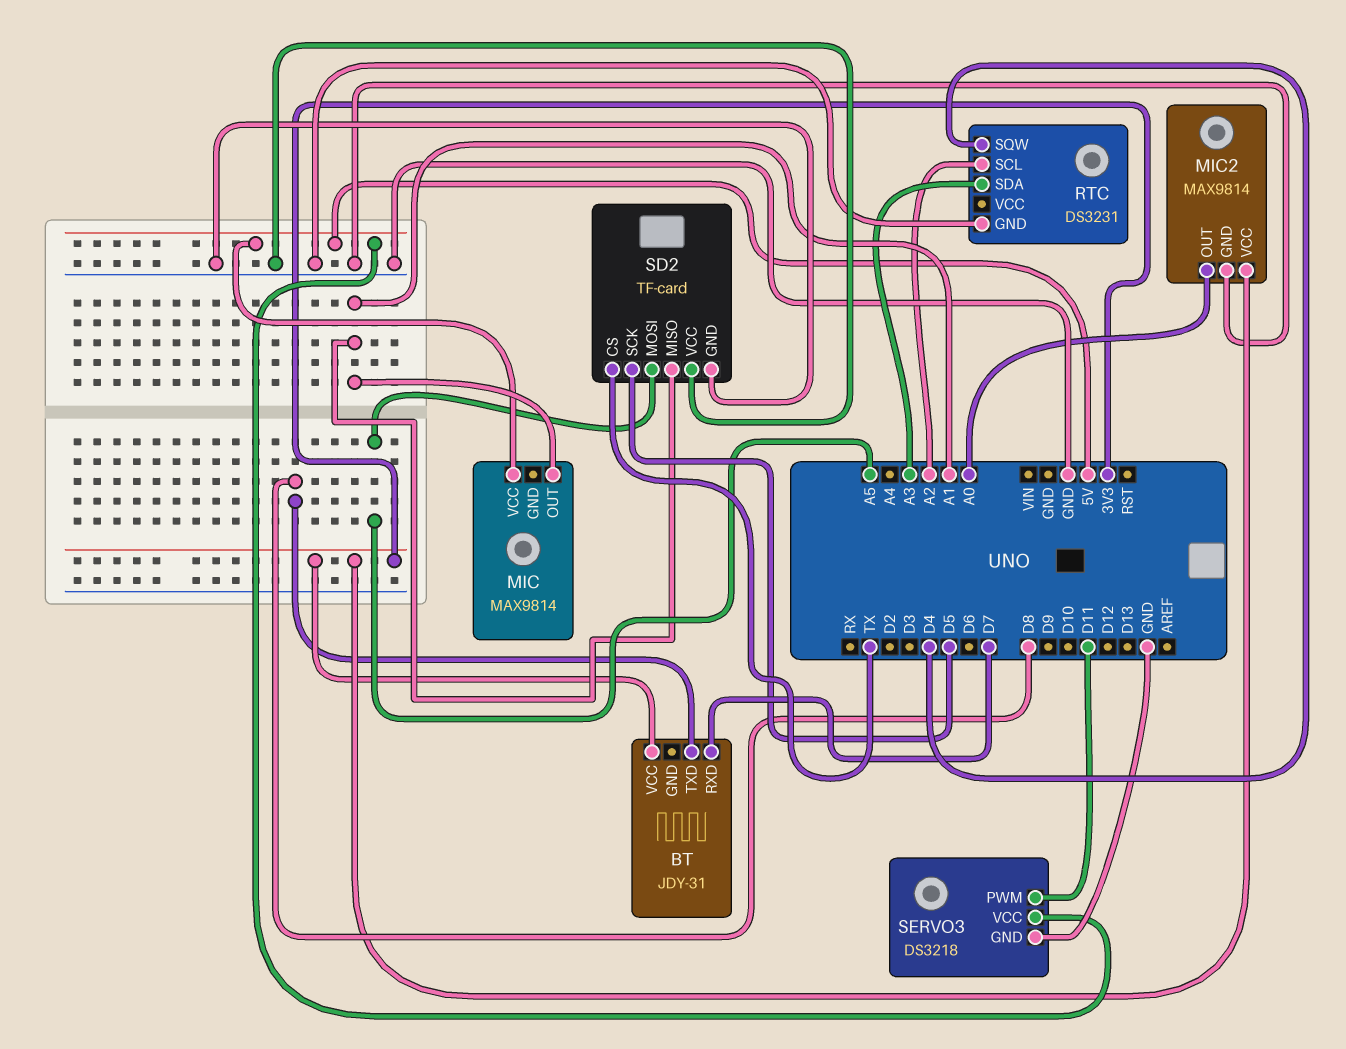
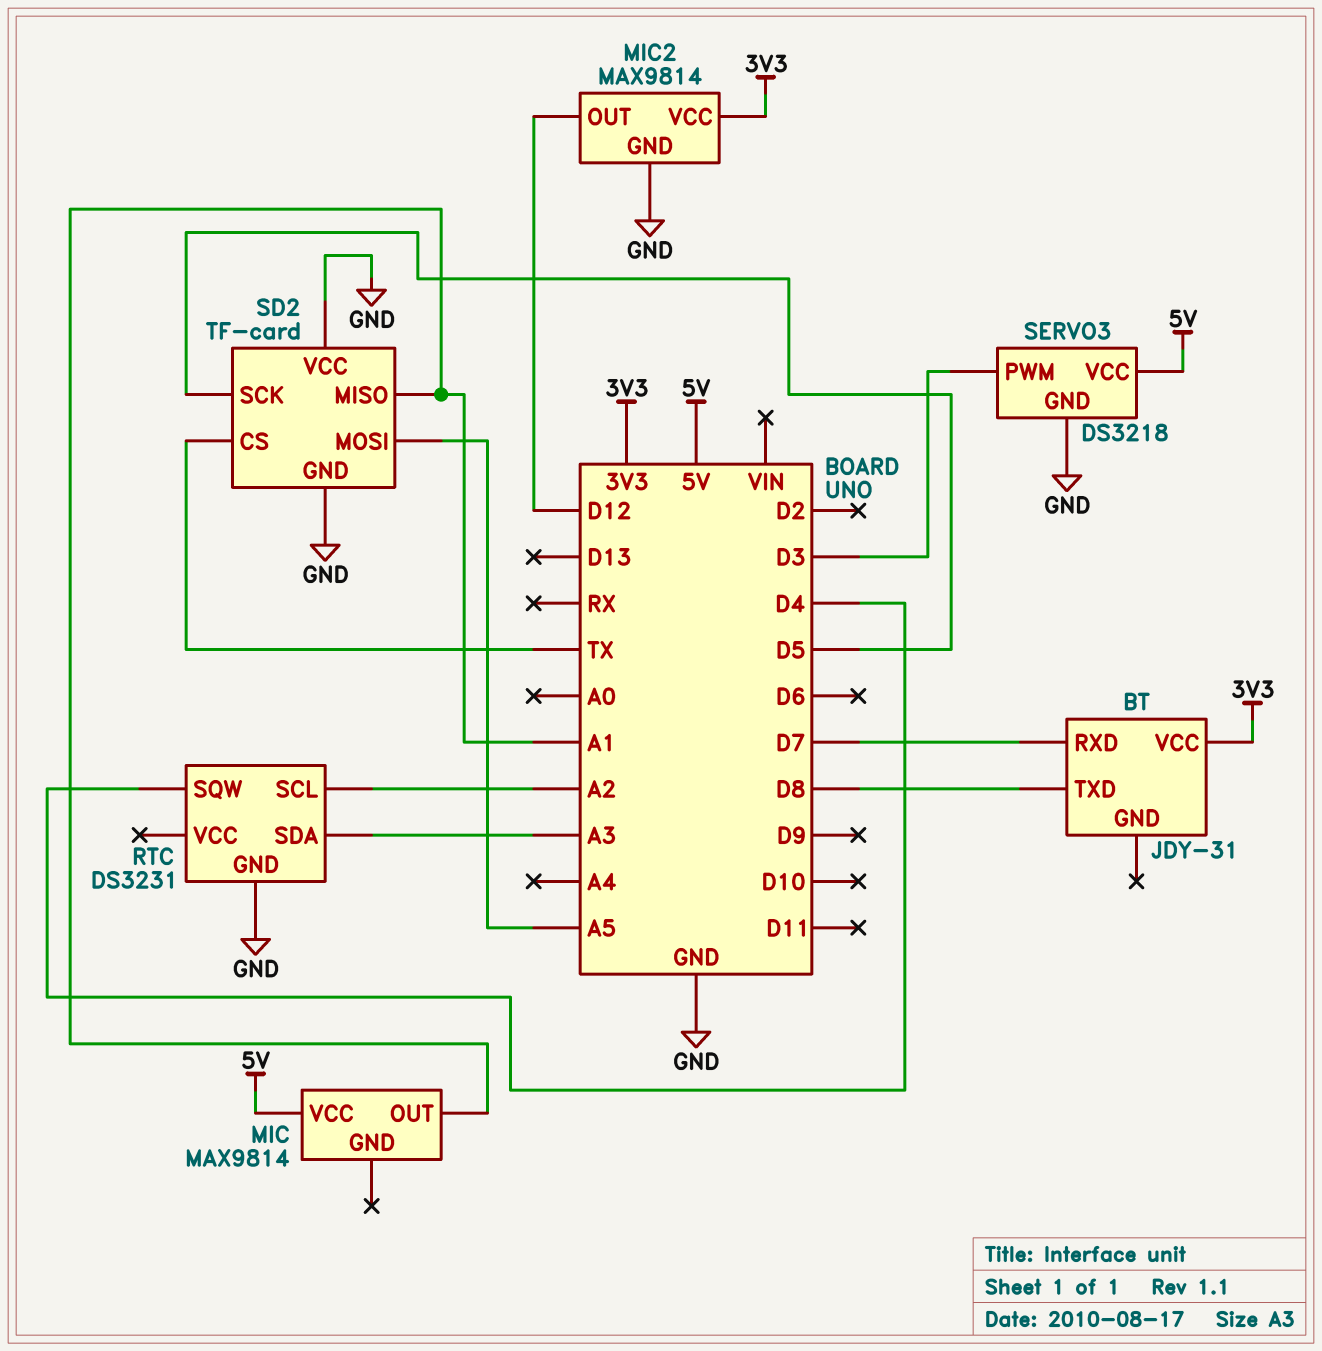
MIC2 pin OUT: A0 -> D12
SERVO3 pin PWM: D11 -> D3

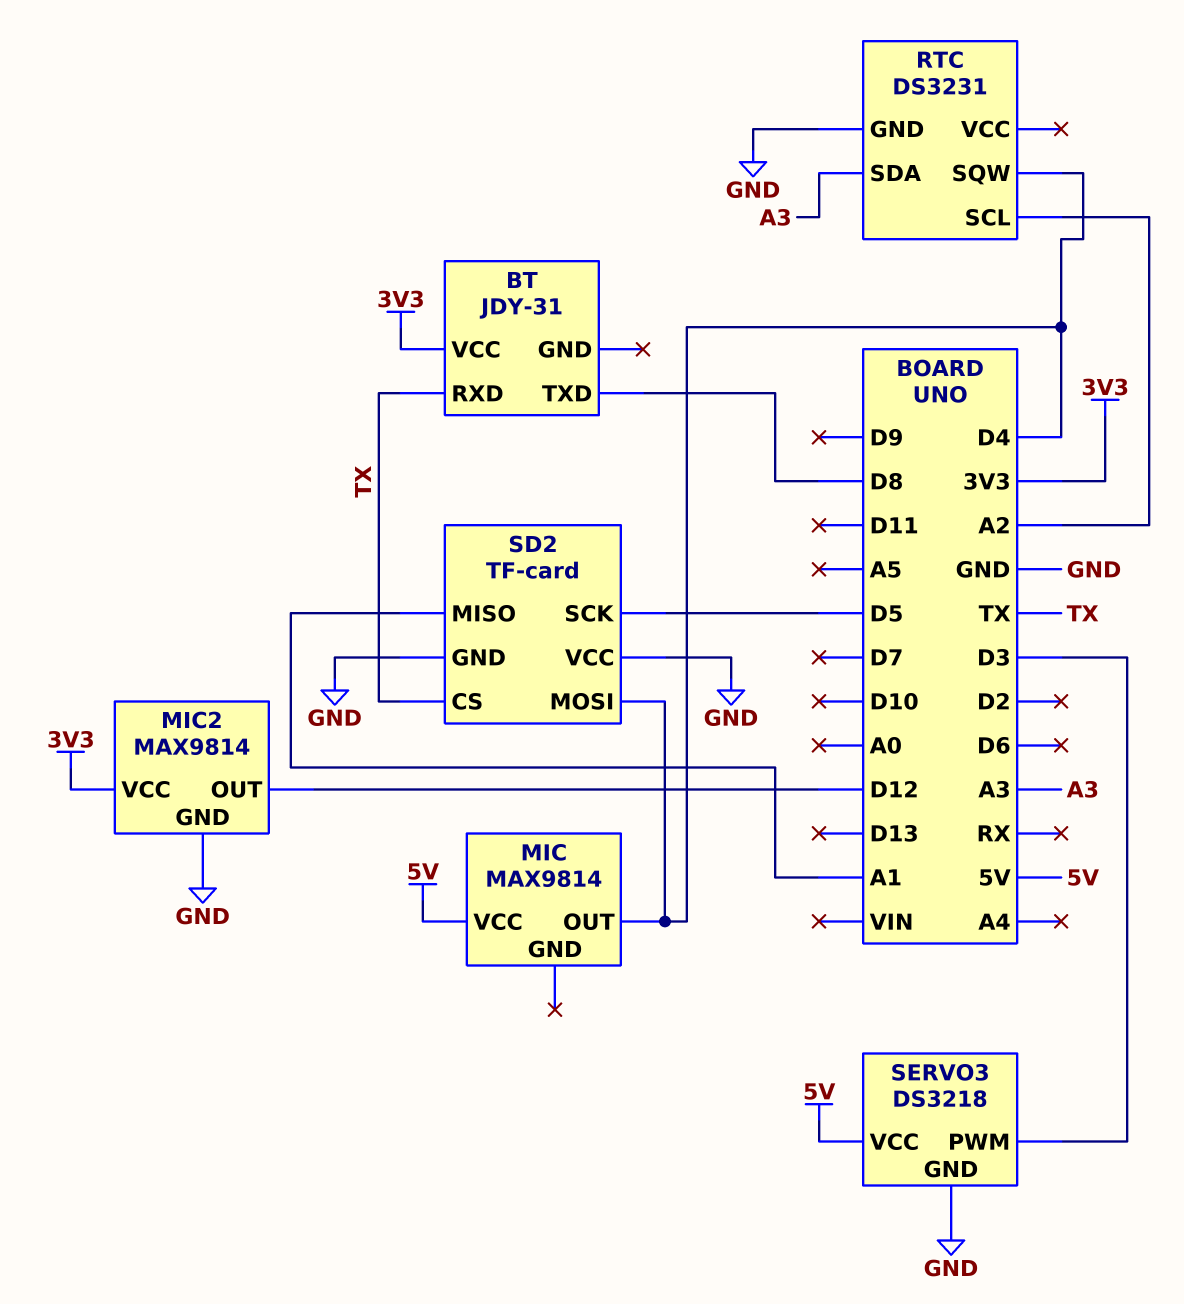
BT pin RXD: D7 -> TX
MIC pin OUT: A1 -> D4
SD2 pin MOSI: A5 -> D4

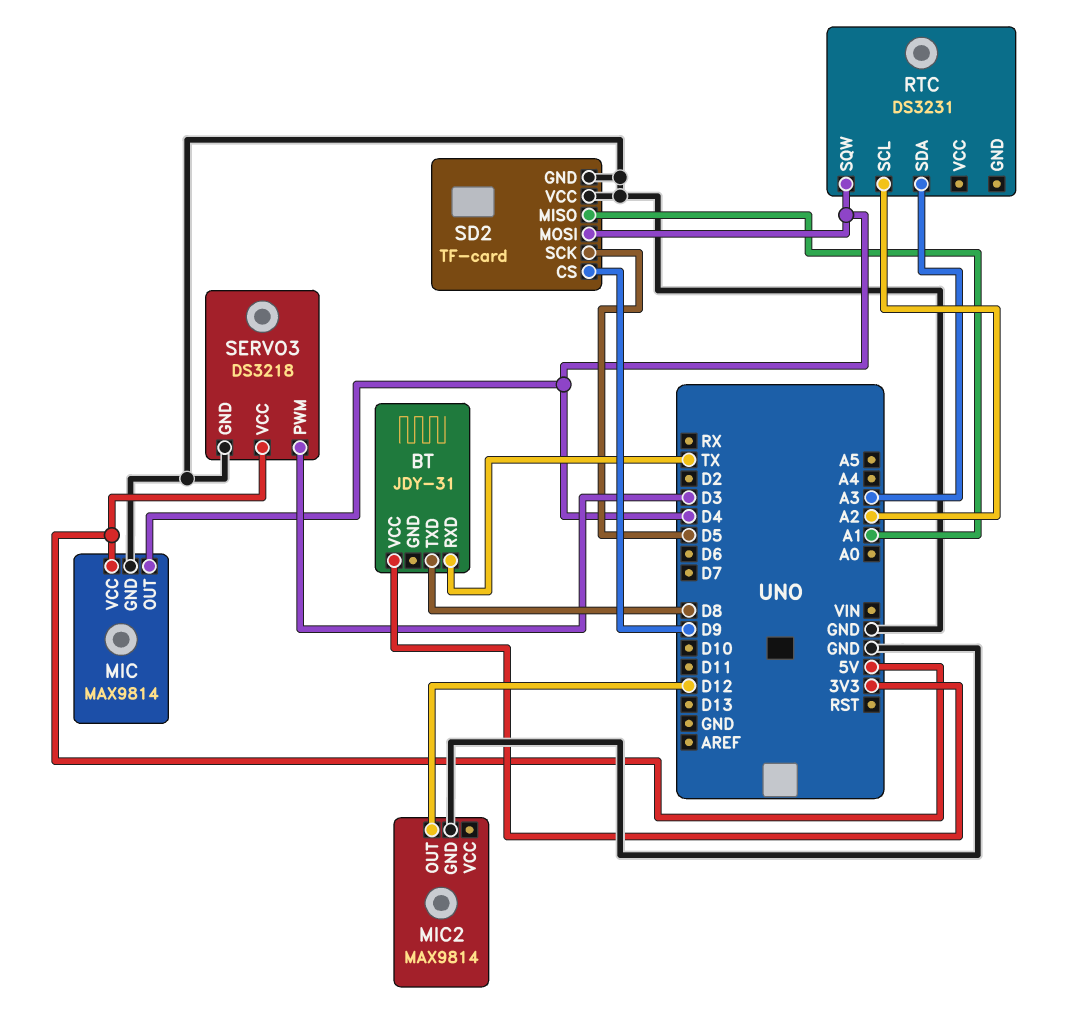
MIC pin GND: none -> GND
MIC2 pin VCC: 3V3 -> none
RTC pin GND: GND -> none
SD2 pin CS: TX -> D9

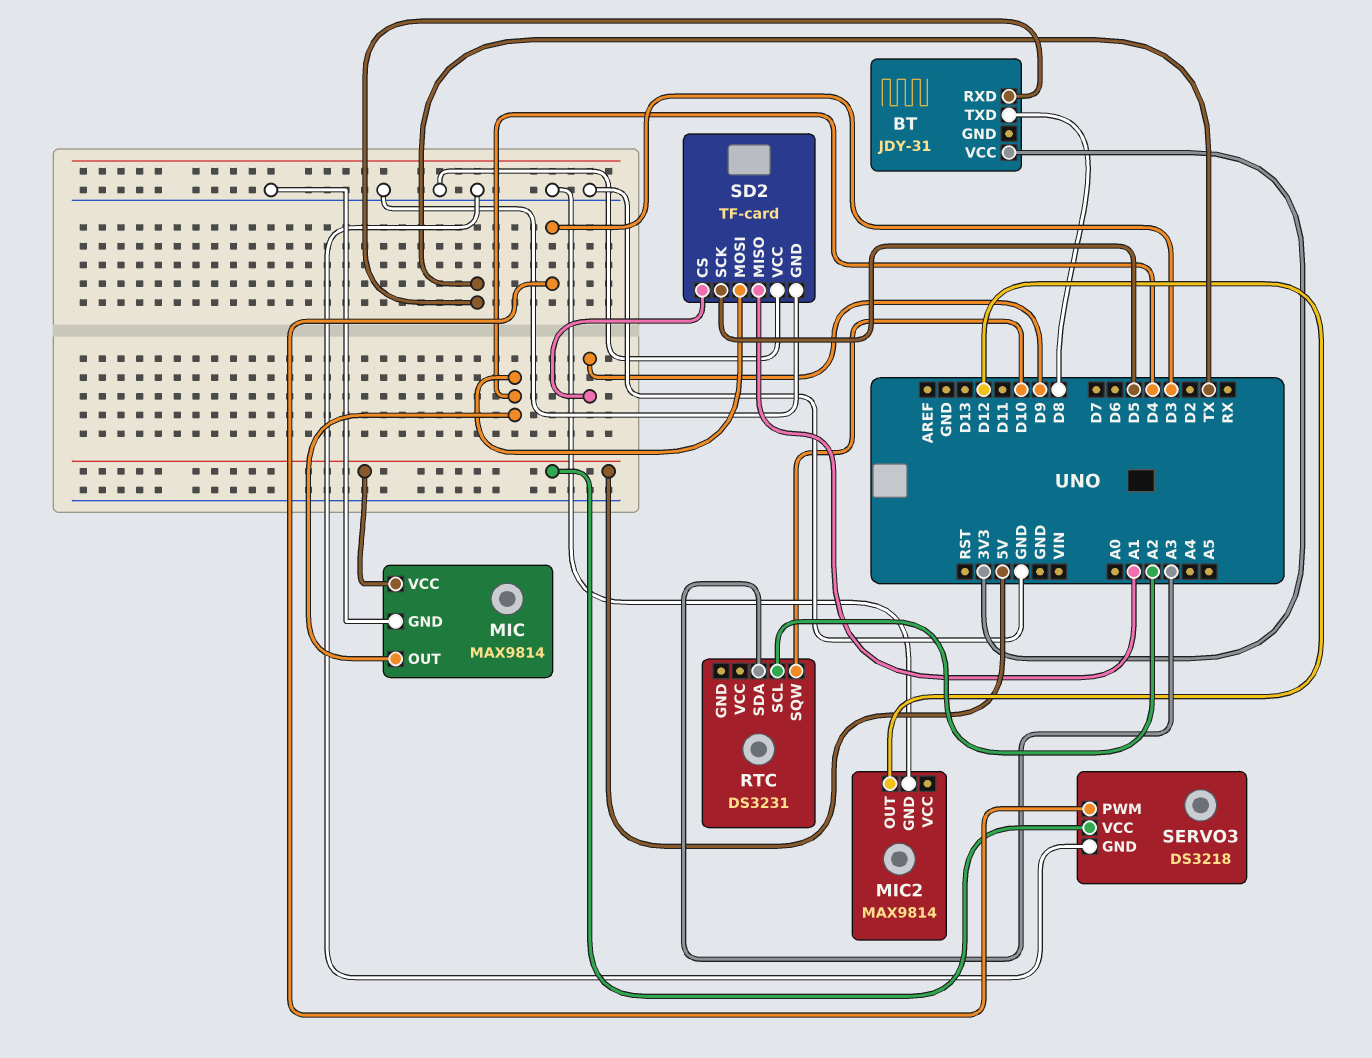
RTC pin SQW: D4 -> D10

